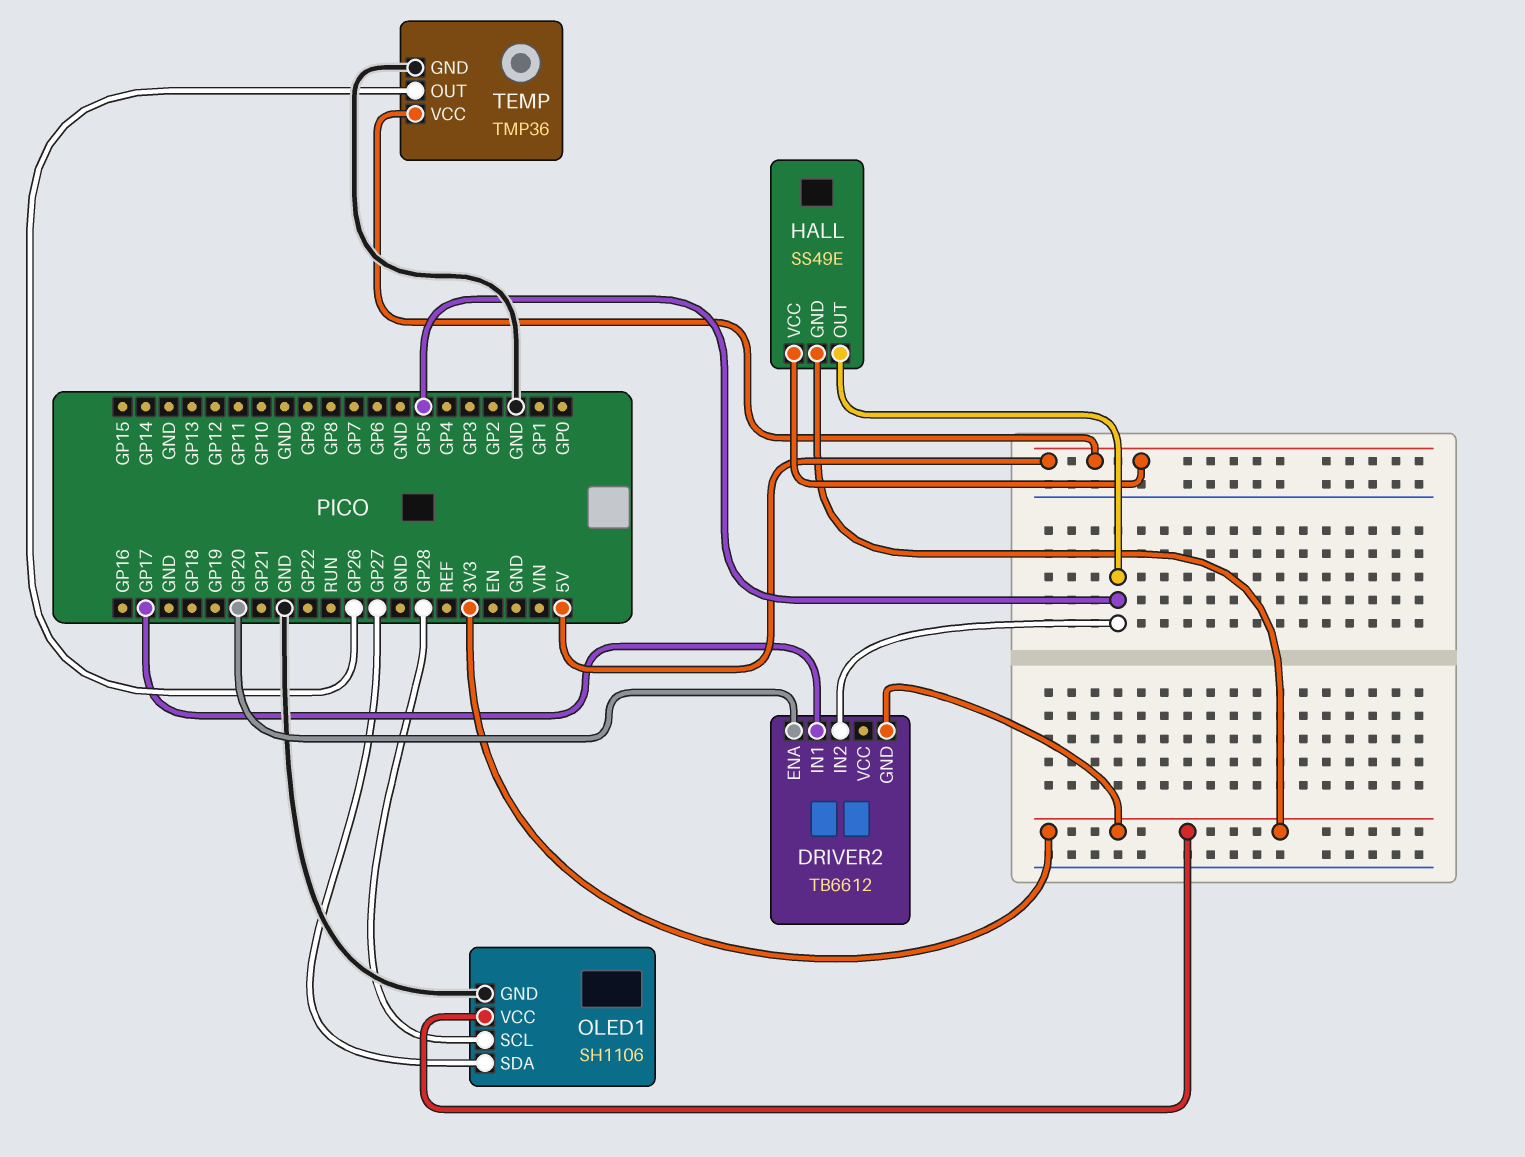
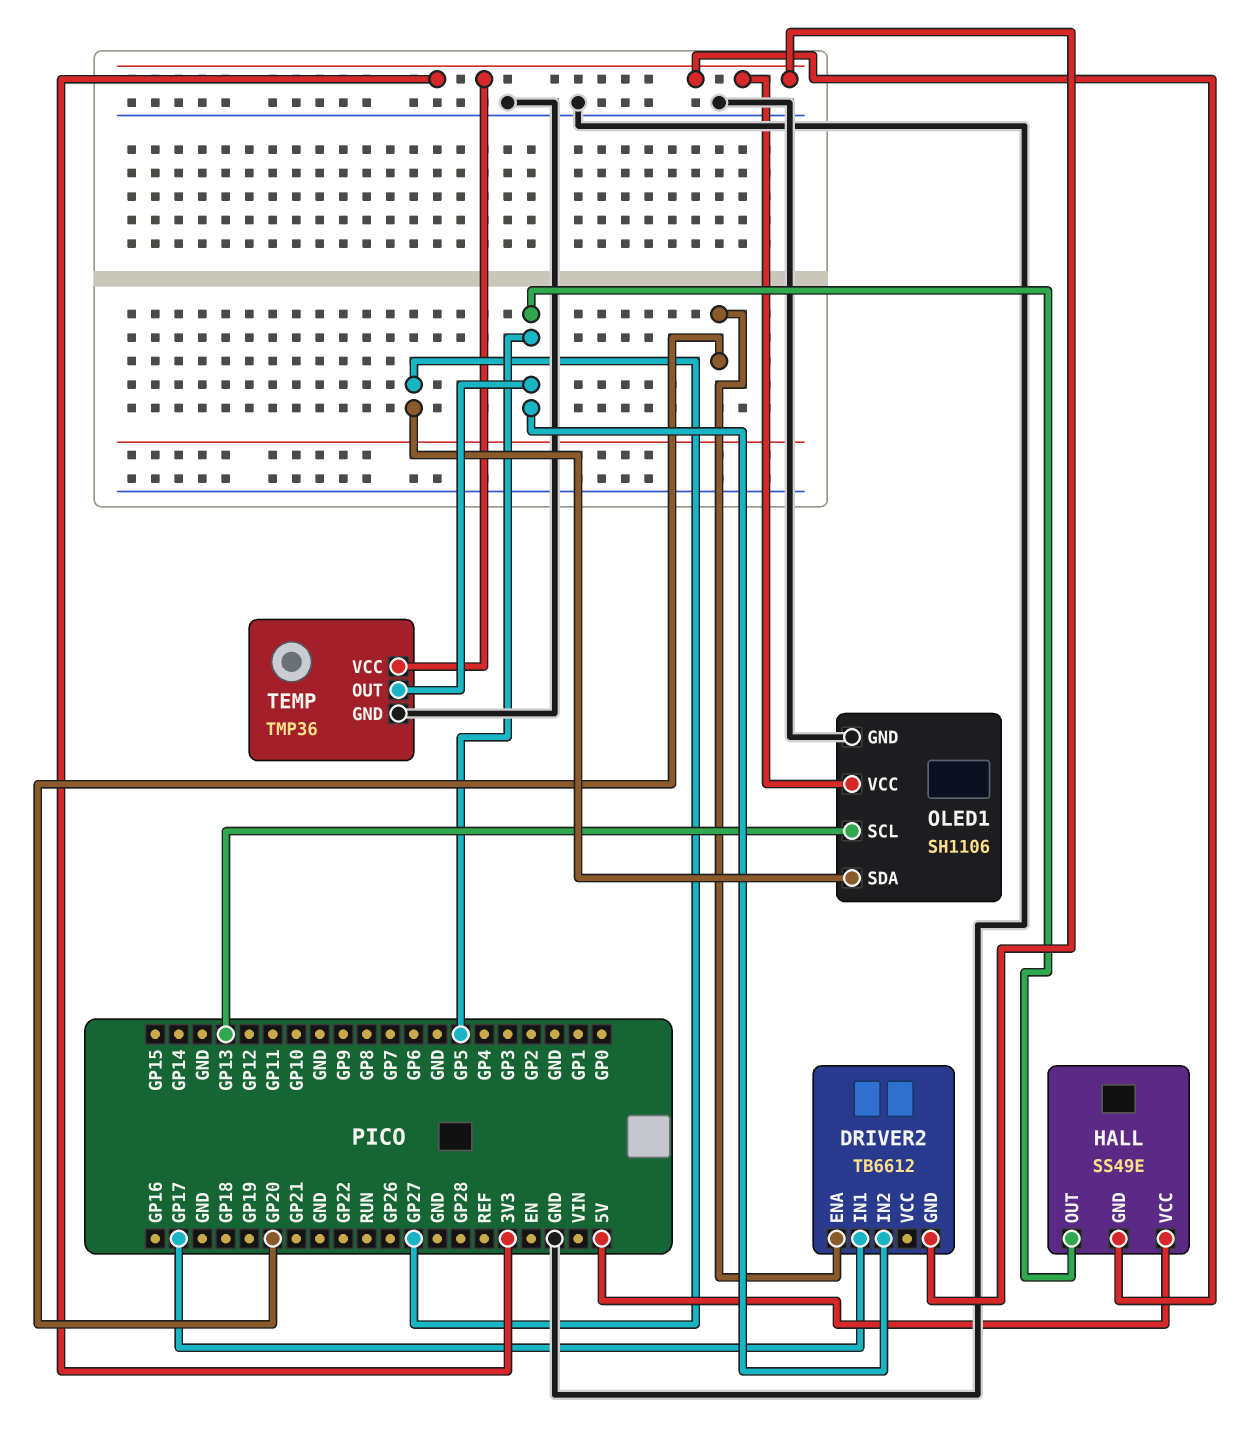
OLED1 pin SCL: GP28 -> GP13
TEMP pin OUT: GP26 -> GP5
TEMP pin VCC: 5V -> 3V3

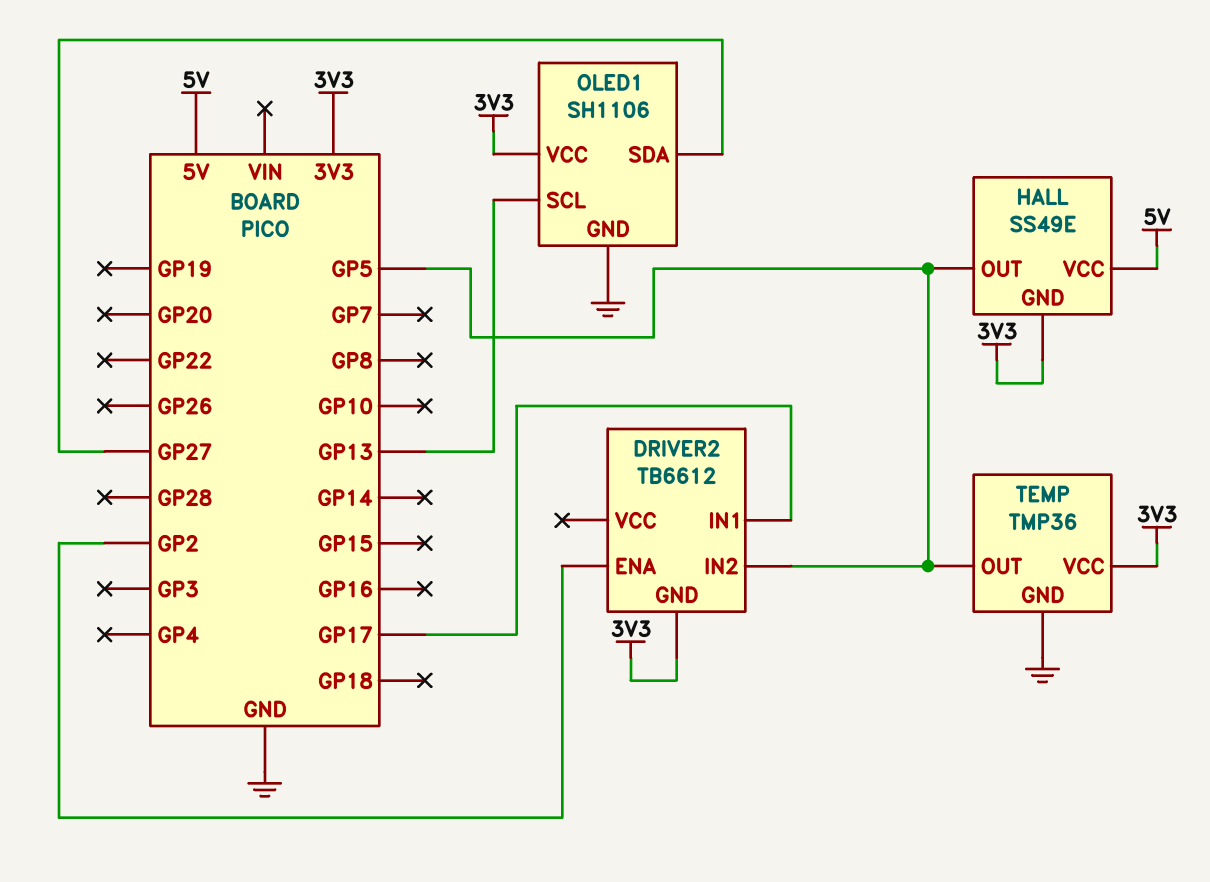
DRIVER2 pin ENA: GP20 -> GP2

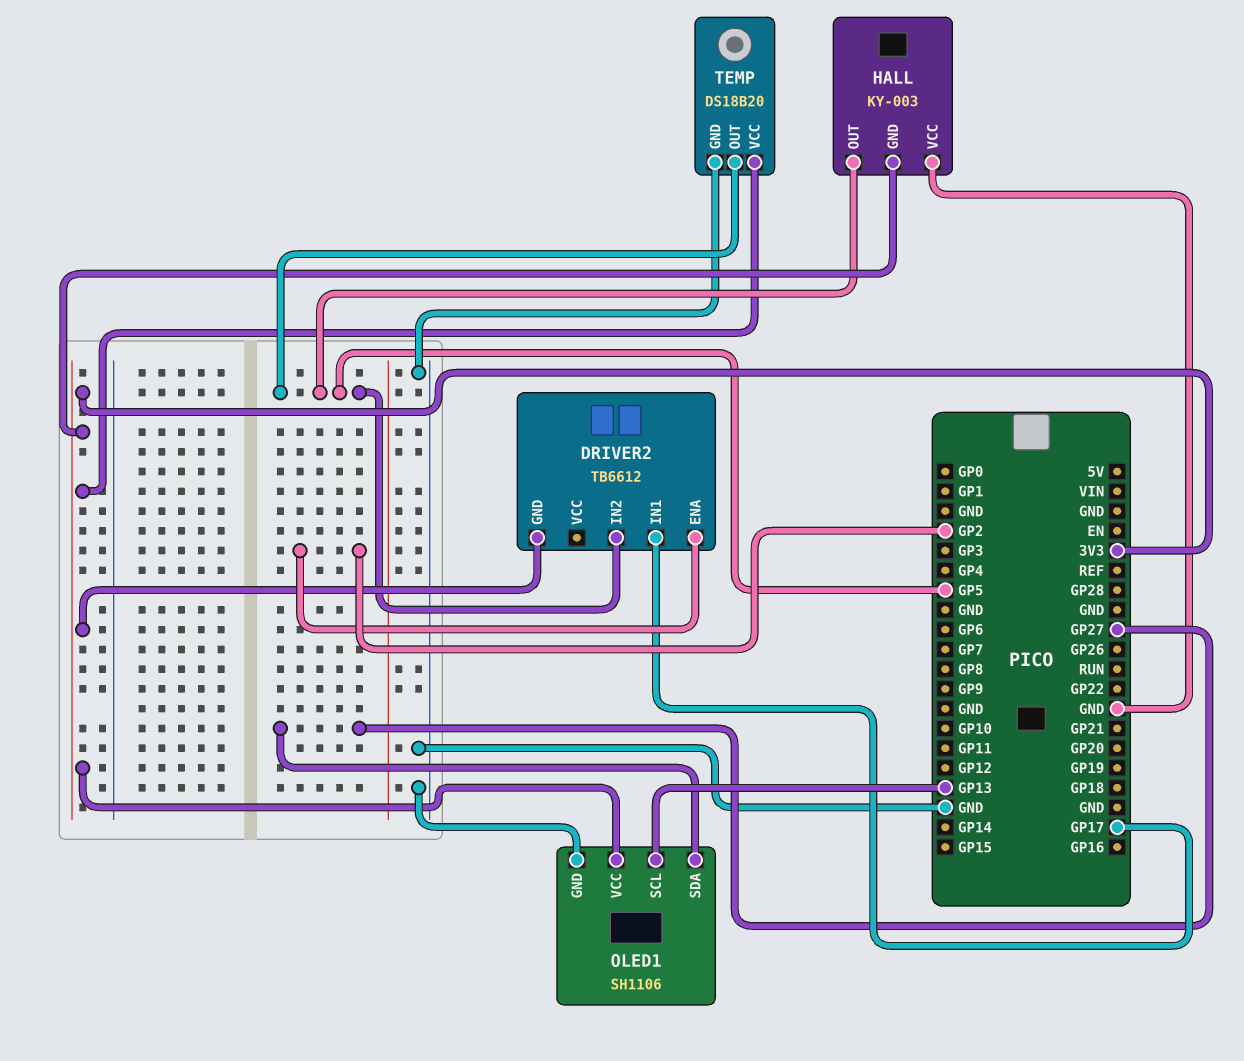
HALL: SS49E -> KY-003
HALL pin VCC: 5V -> GND
TEMP: TMP36 -> DS18B20

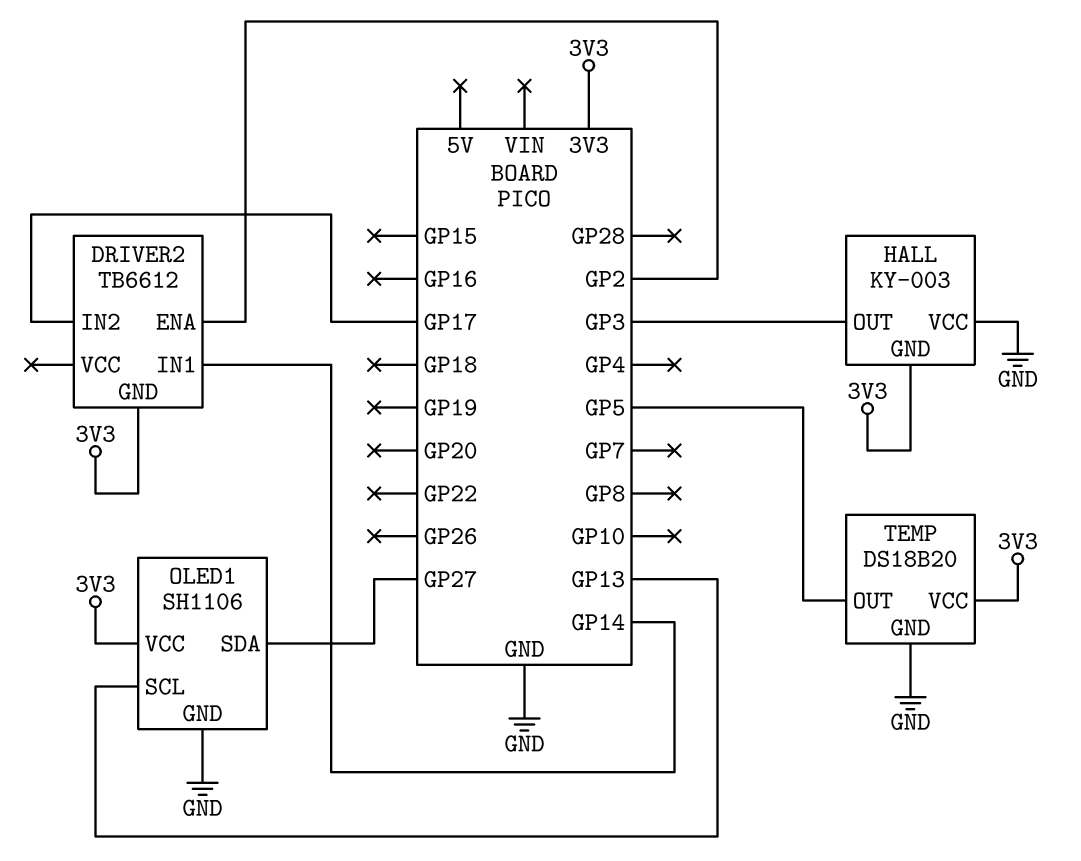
DRIVER2 pin IN1: GP17 -> GP14
DRIVER2 pin IN2: GP5 -> GP17
HALL pin OUT: GP5 -> GP3

